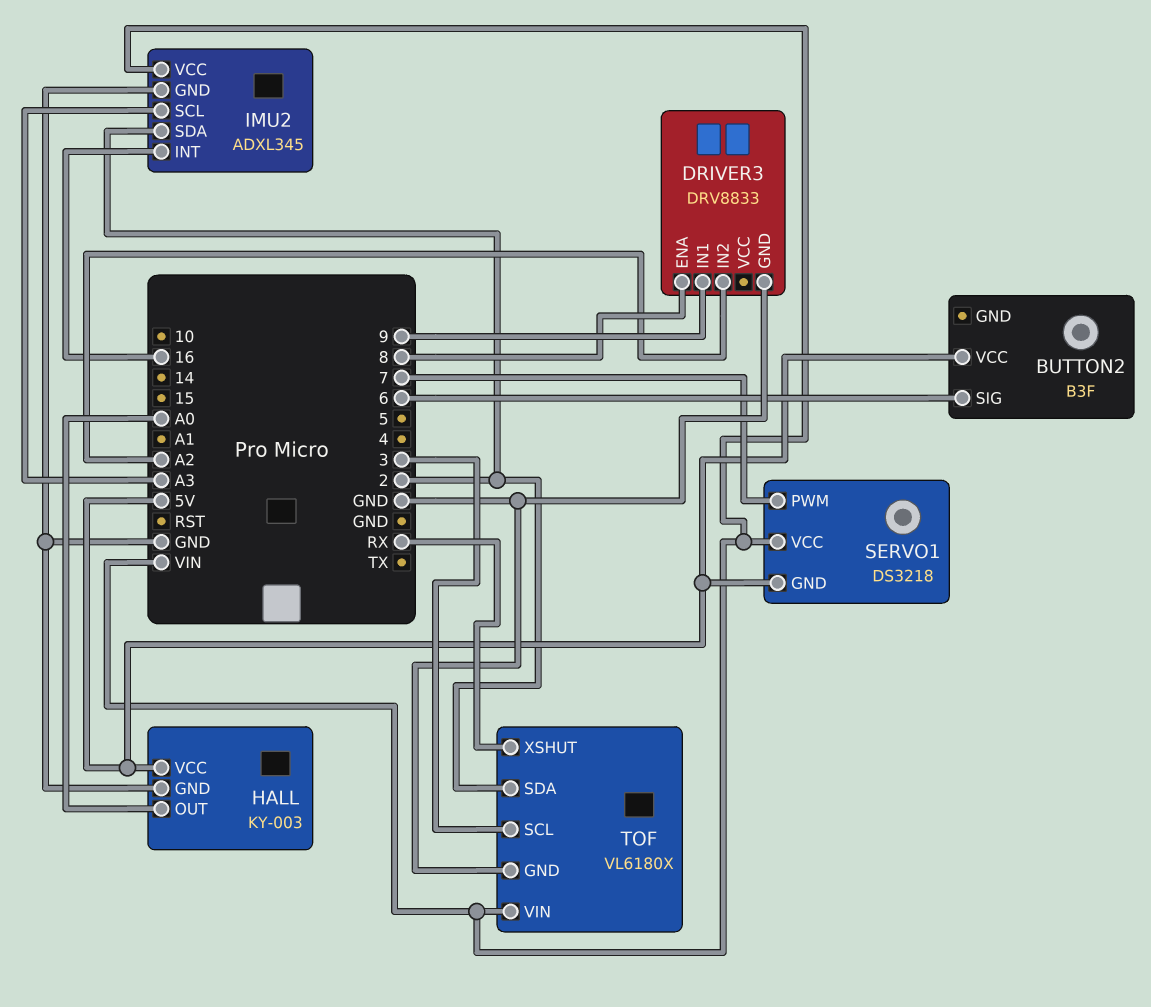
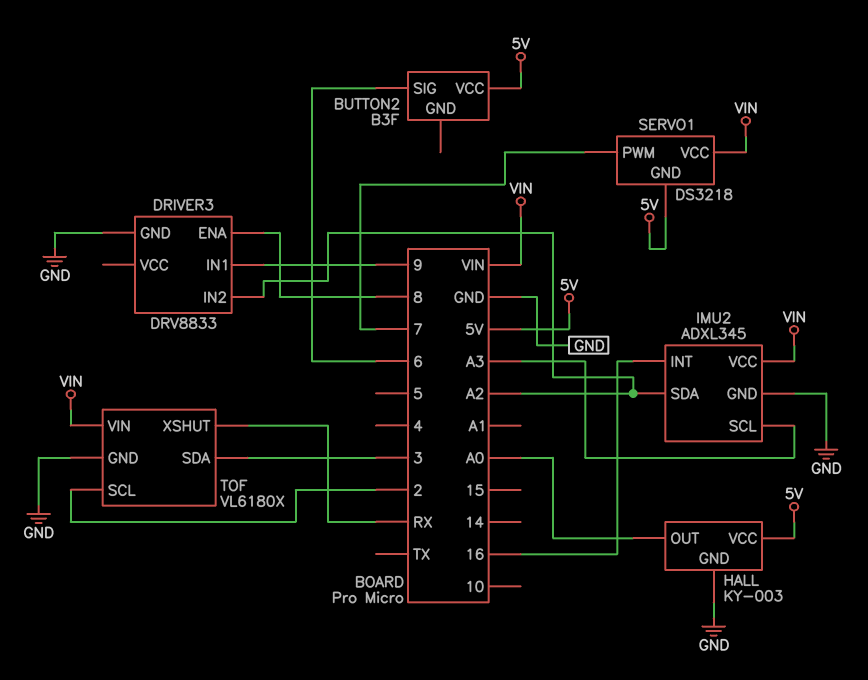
IMU2 pin SDA: 2 -> A2
TOF pin SCL: 3 -> 2
TOF pin SDA: 2 -> 3

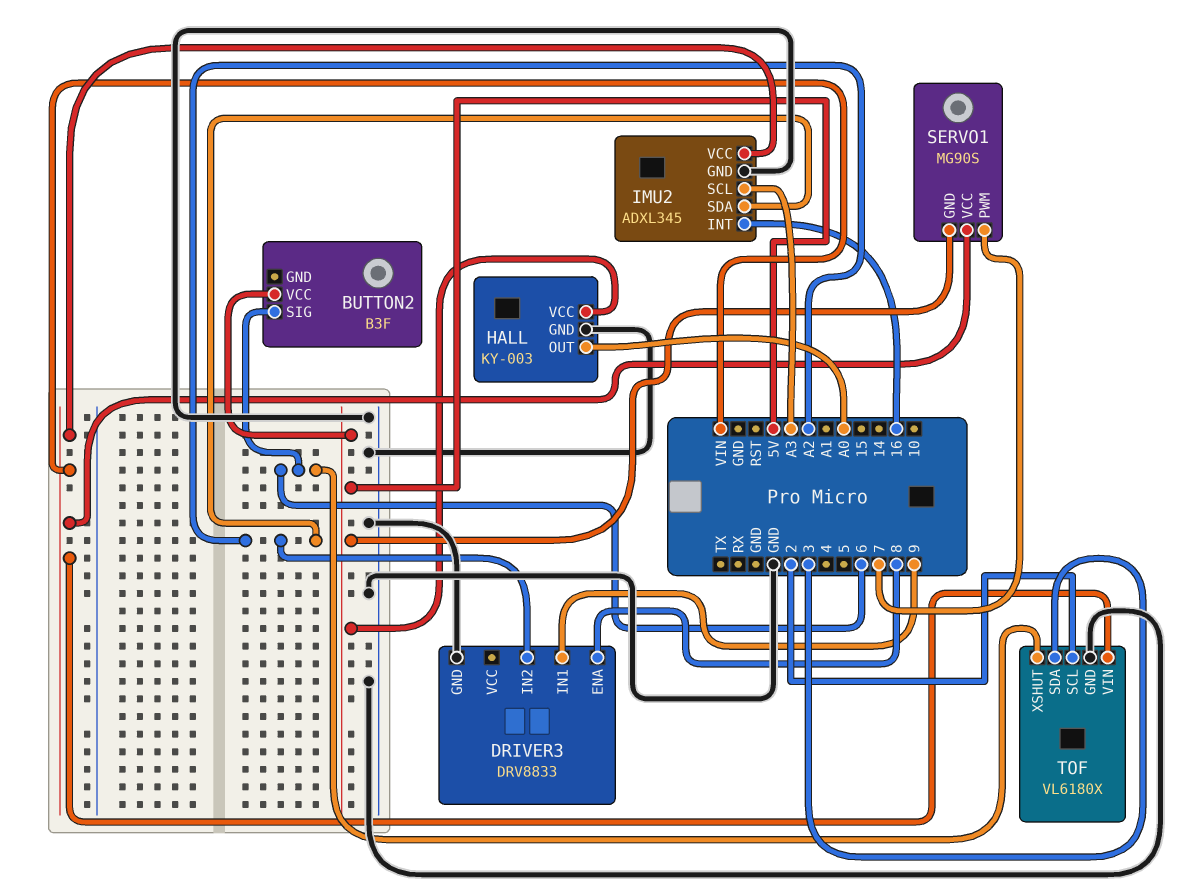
SERVO1: DS3218 -> MG90S
TOF pin XSHUT: RX -> 6

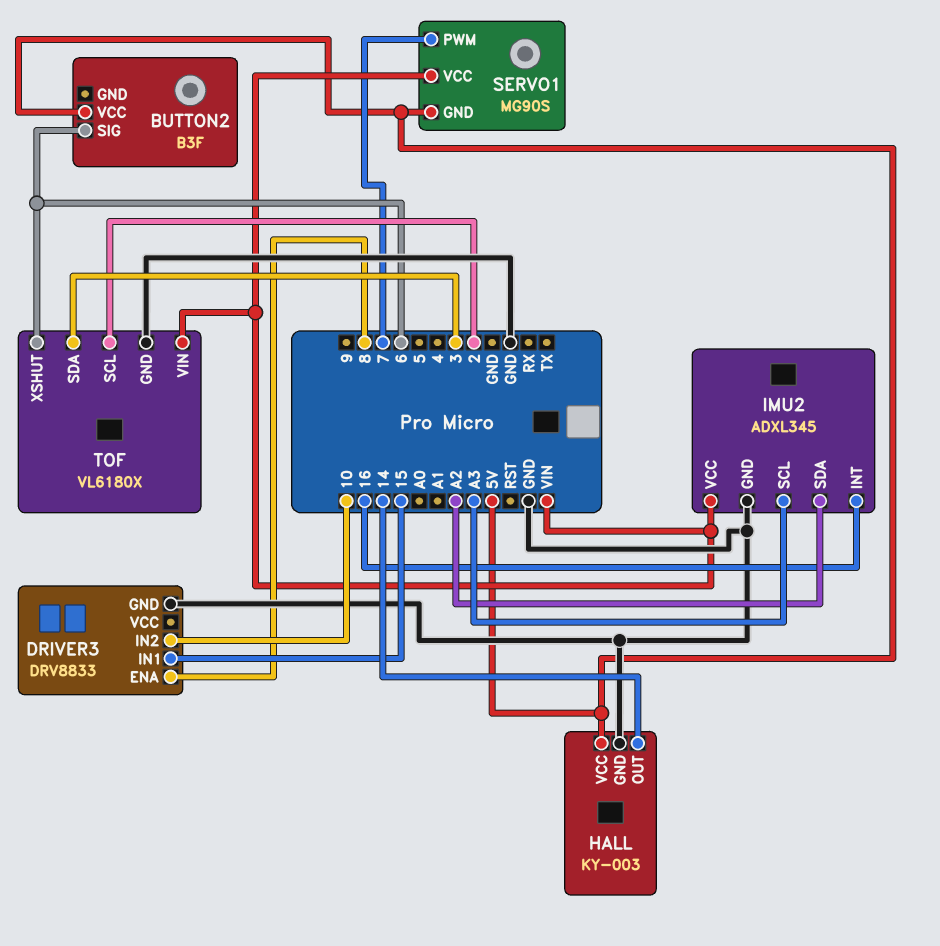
DRIVER3 pin IN1: 9 -> 15
DRIVER3 pin IN2: A2 -> 10
HALL pin OUT: A0 -> 14

